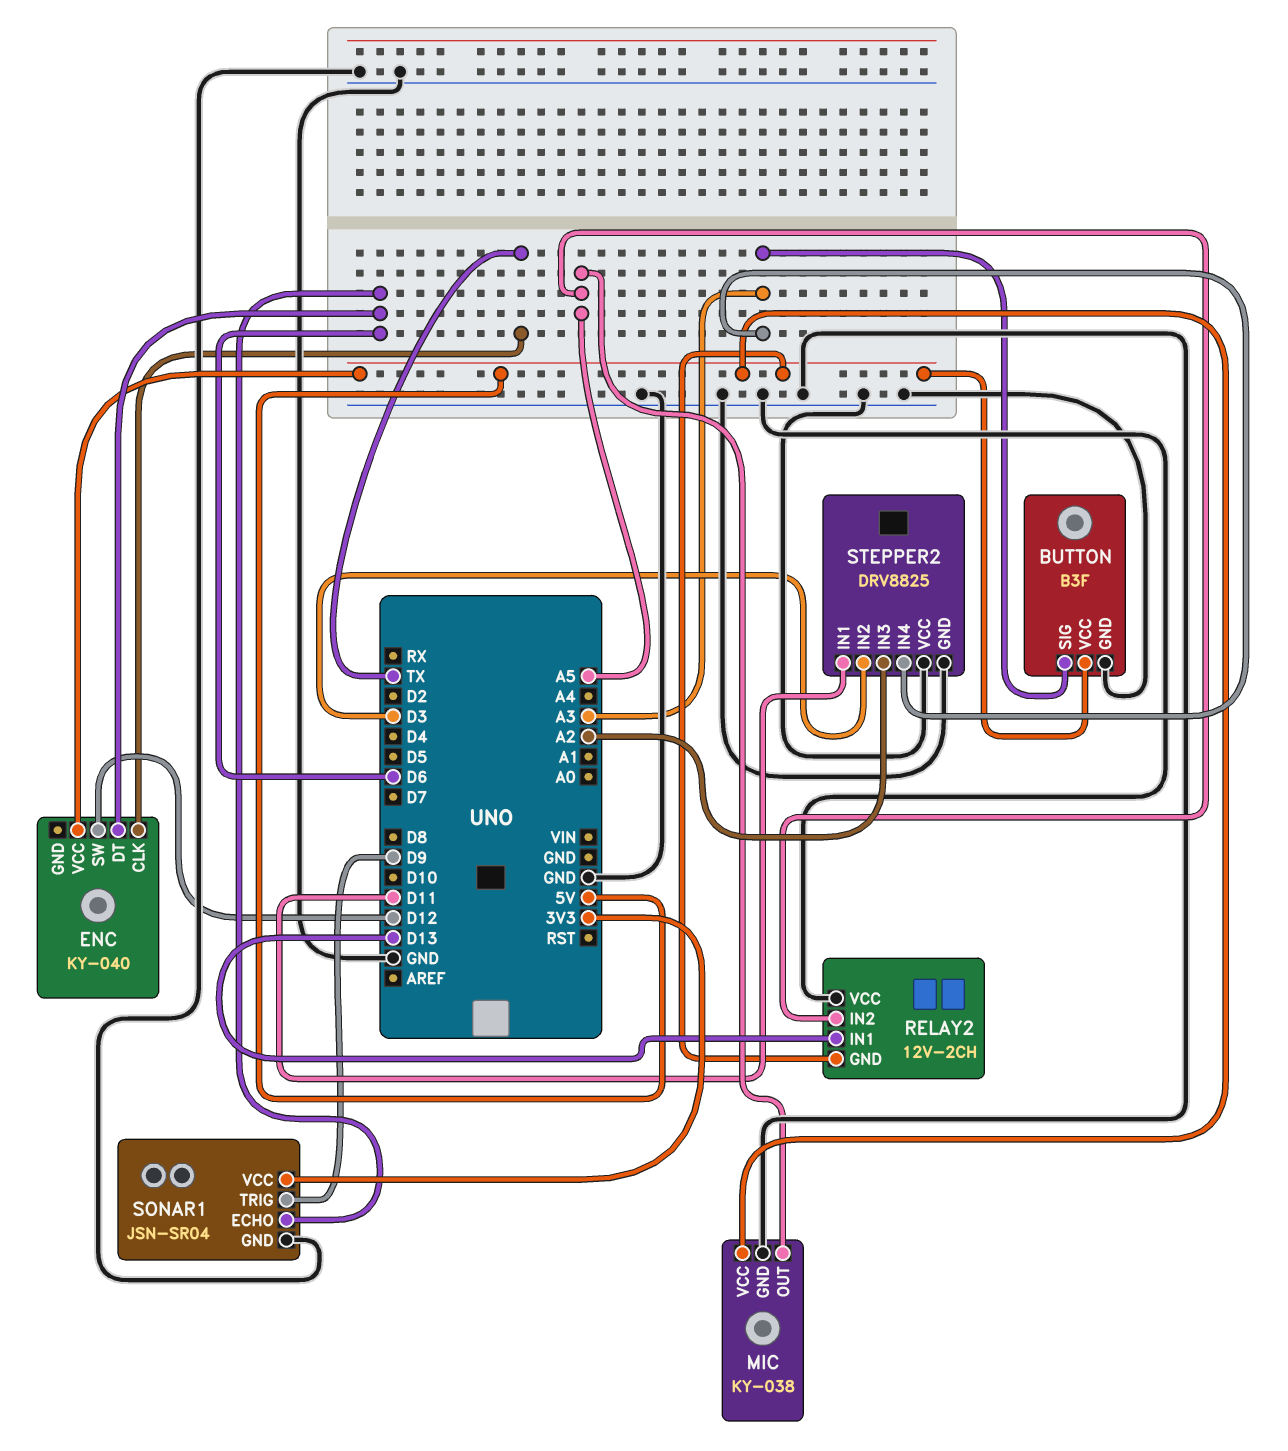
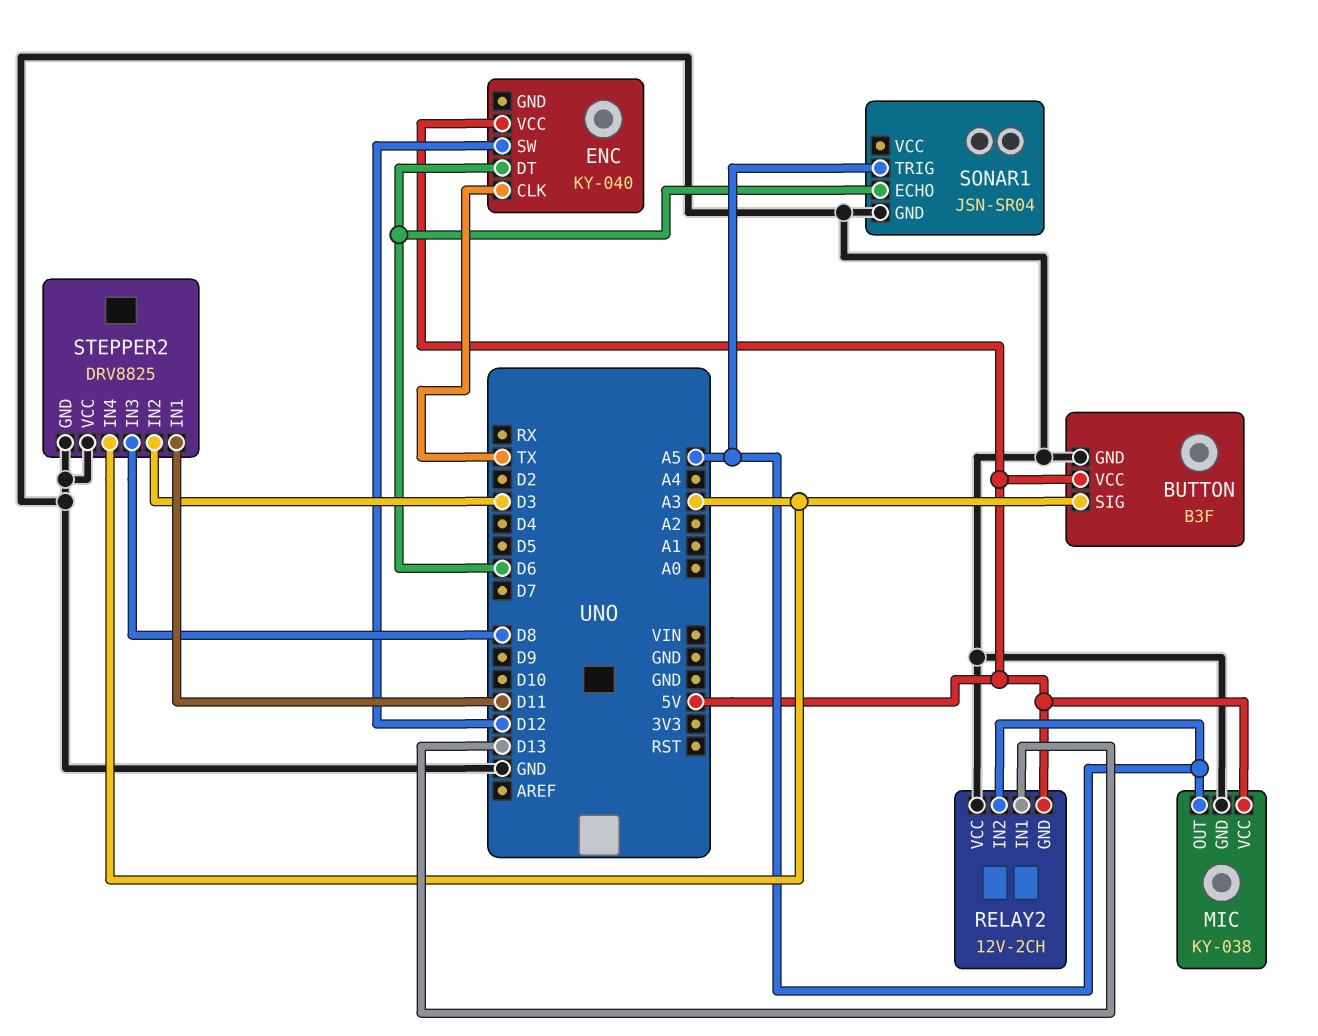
SONAR1 pin TRIG: D9 -> A5
SONAR1 pin VCC: 3V3 -> none
STEPPER2 pin IN3: A2 -> D8

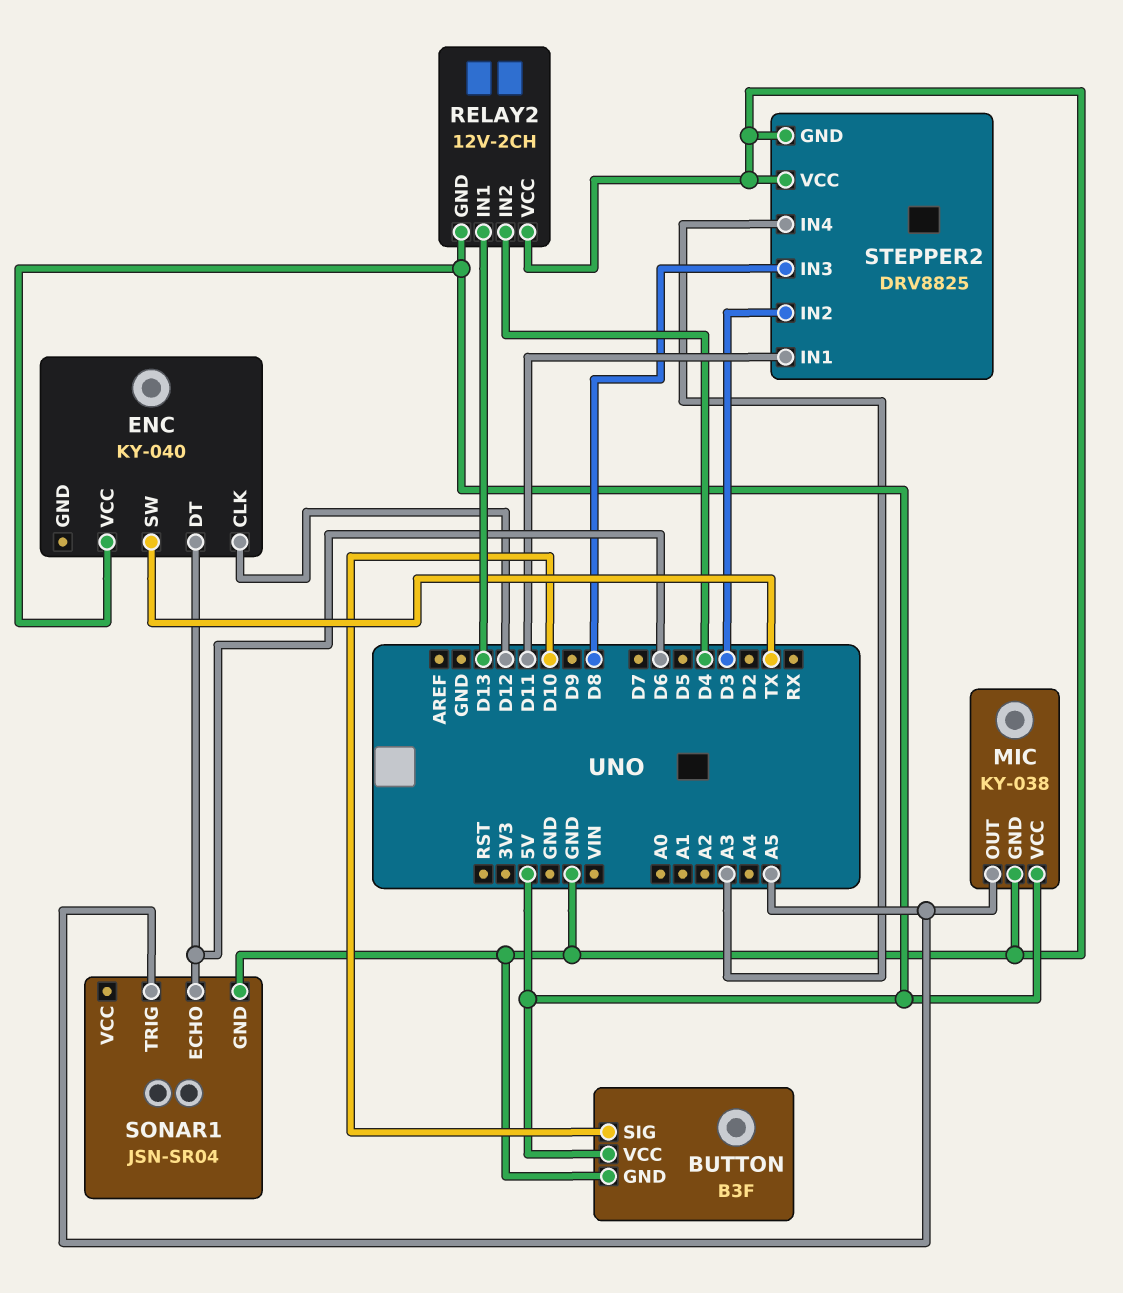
BUTTON pin SIG: A3 -> D10
ENC pin CLK: TX -> D12
ENC pin SW: D12 -> TX
RELAY2 pin IN2: A5 -> D4

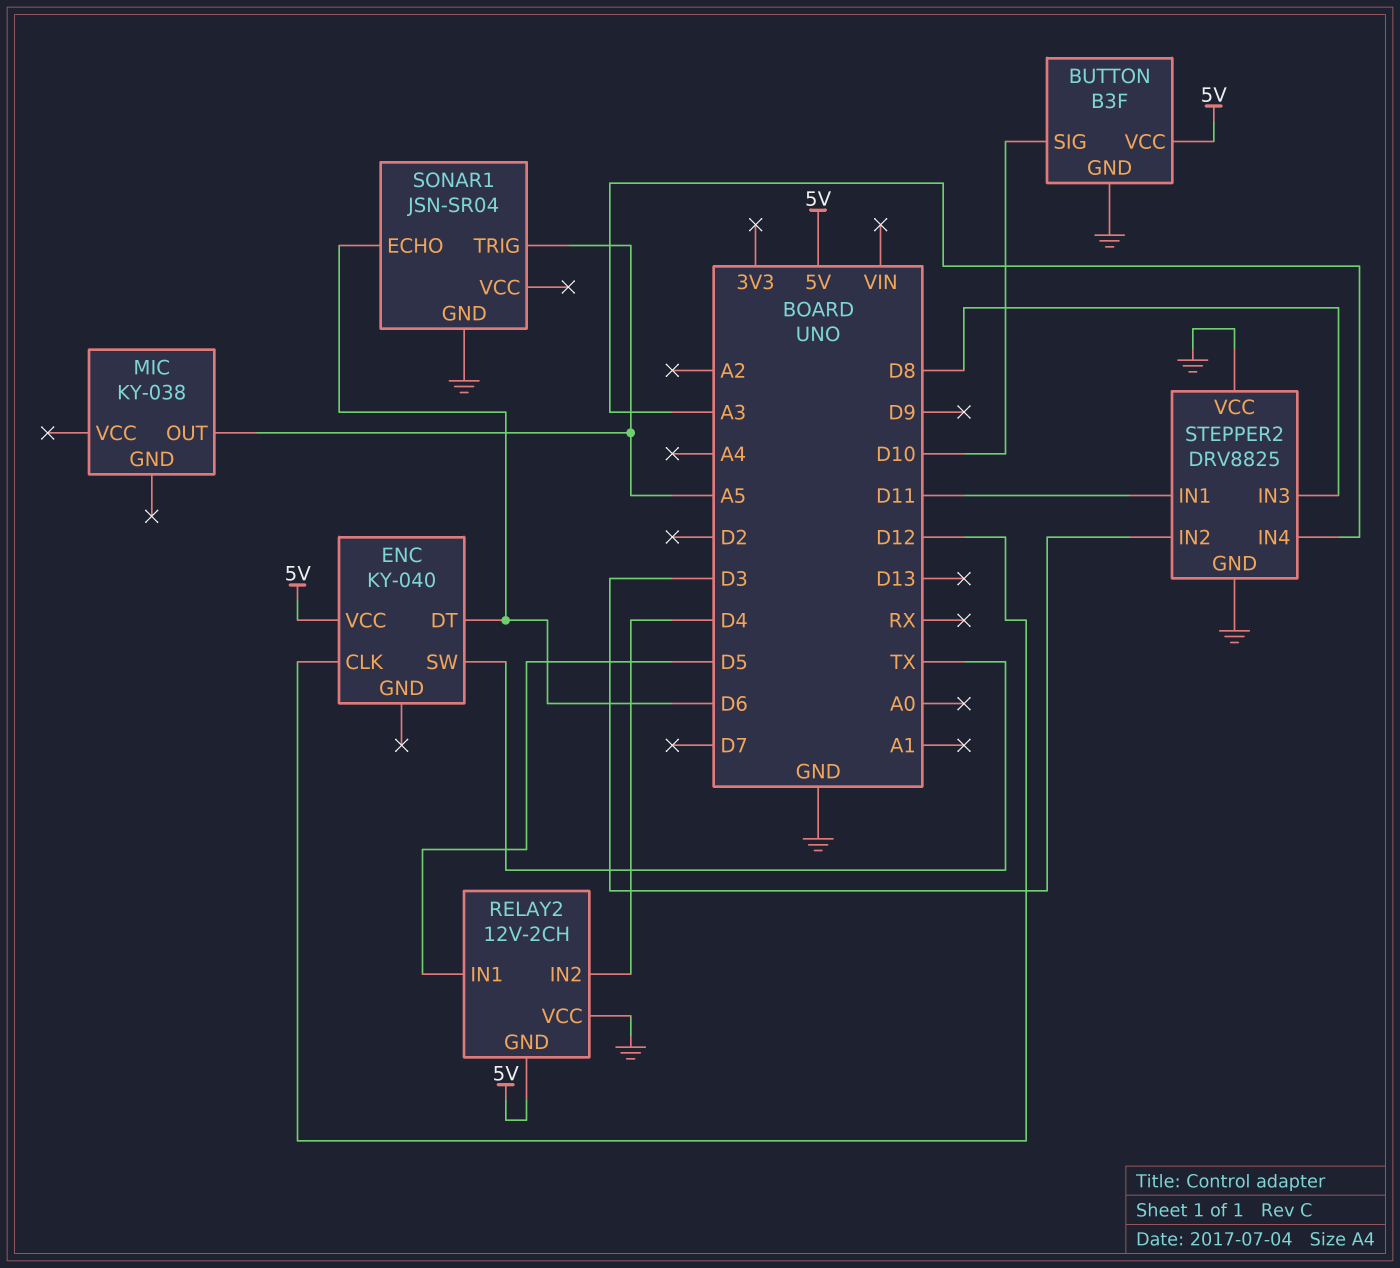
MIC pin GND: GND -> none
MIC pin VCC: 5V -> none
RELAY2 pin IN1: D13 -> D5

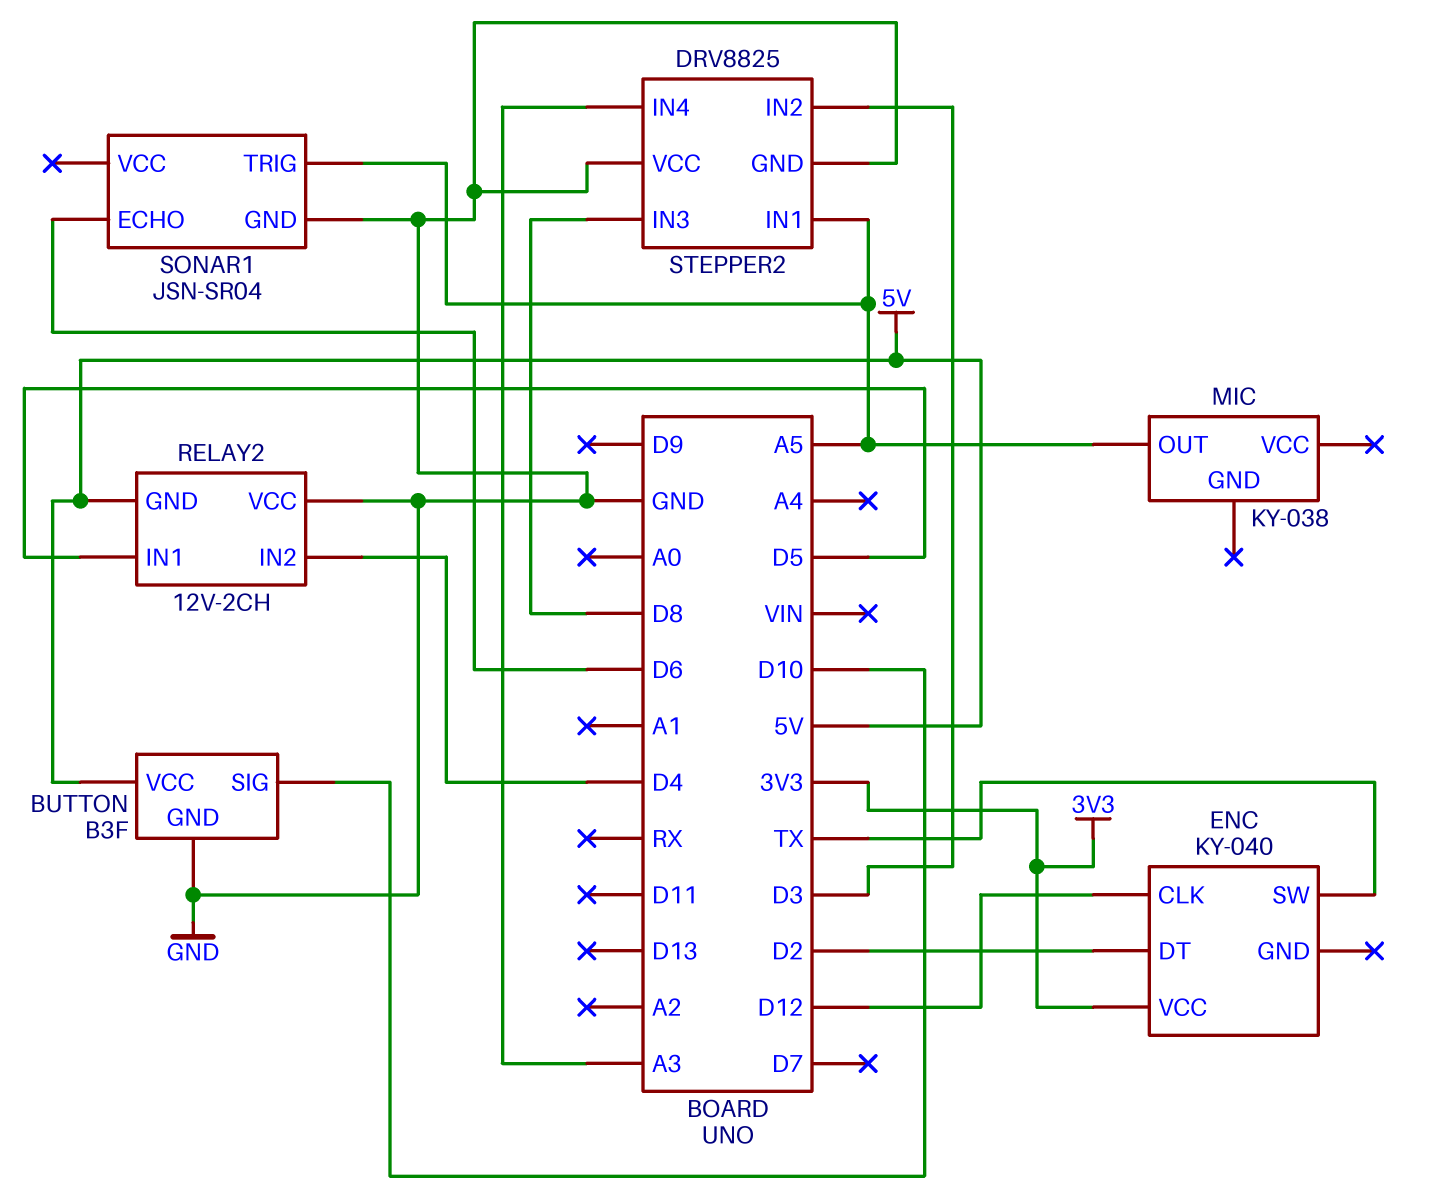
ENC pin DT: D6 -> D2
ENC pin VCC: 5V -> 3V3
STEPPER2 pin IN1: D11 -> A5

